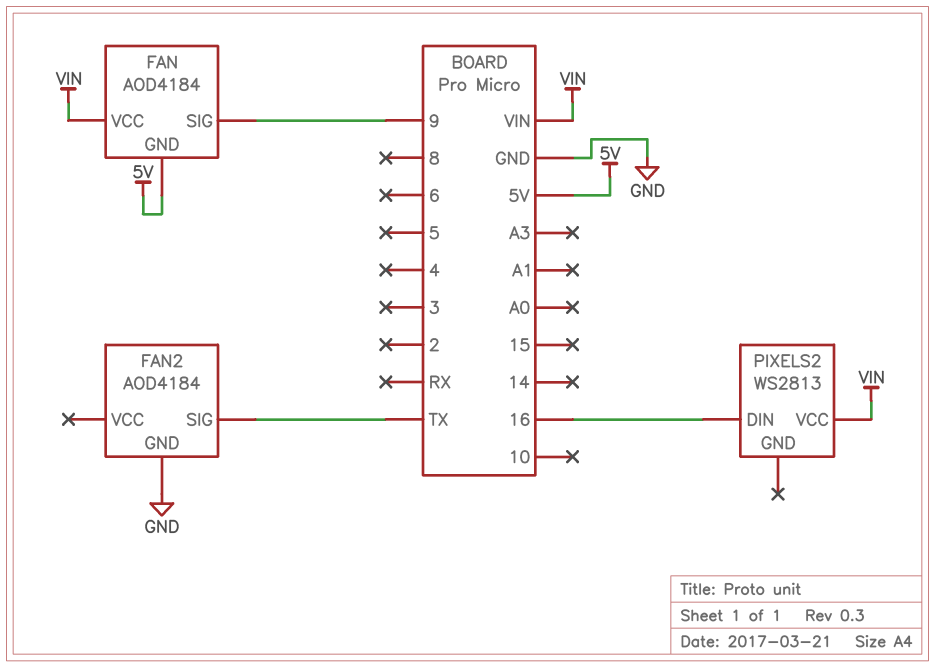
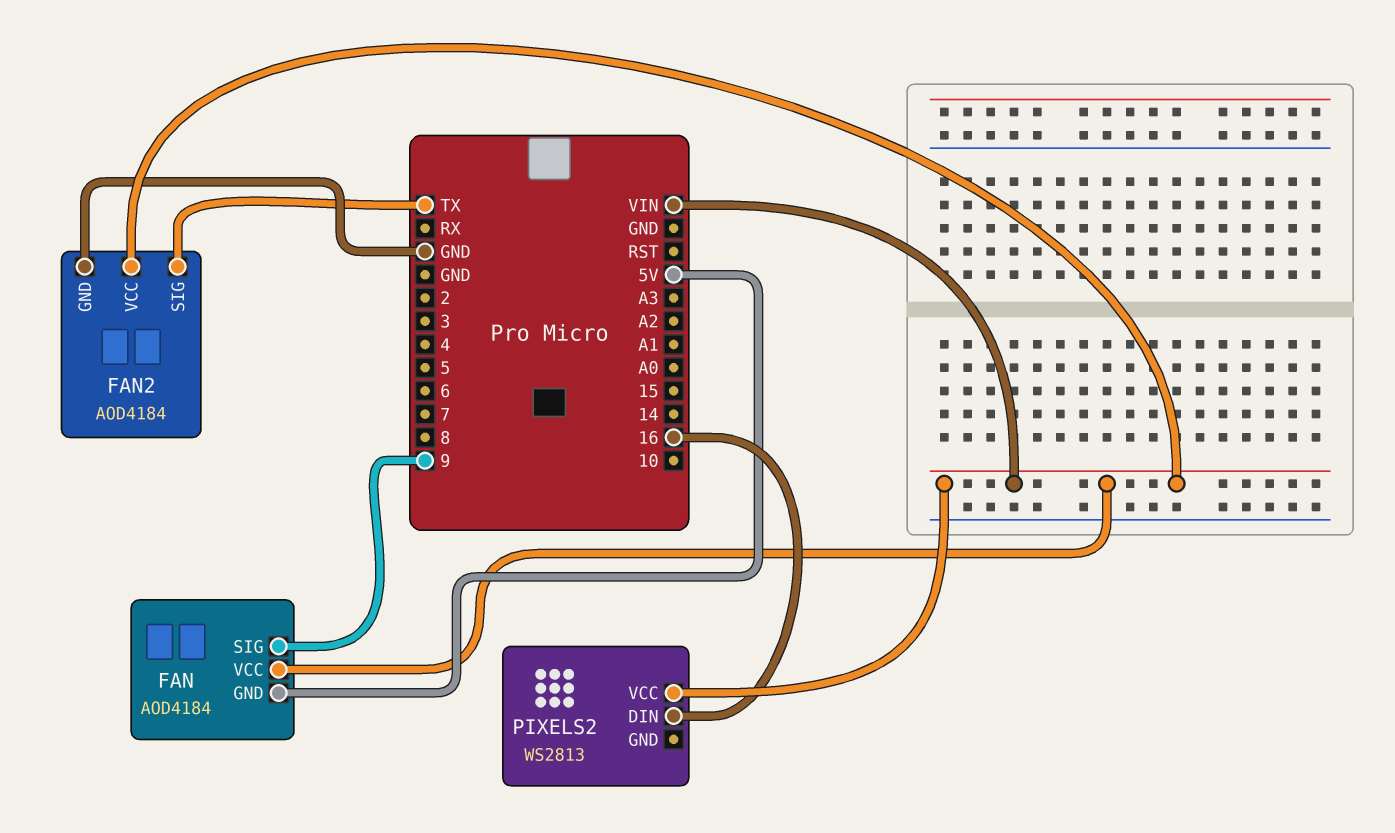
FAN2 pin VCC: none -> VIN

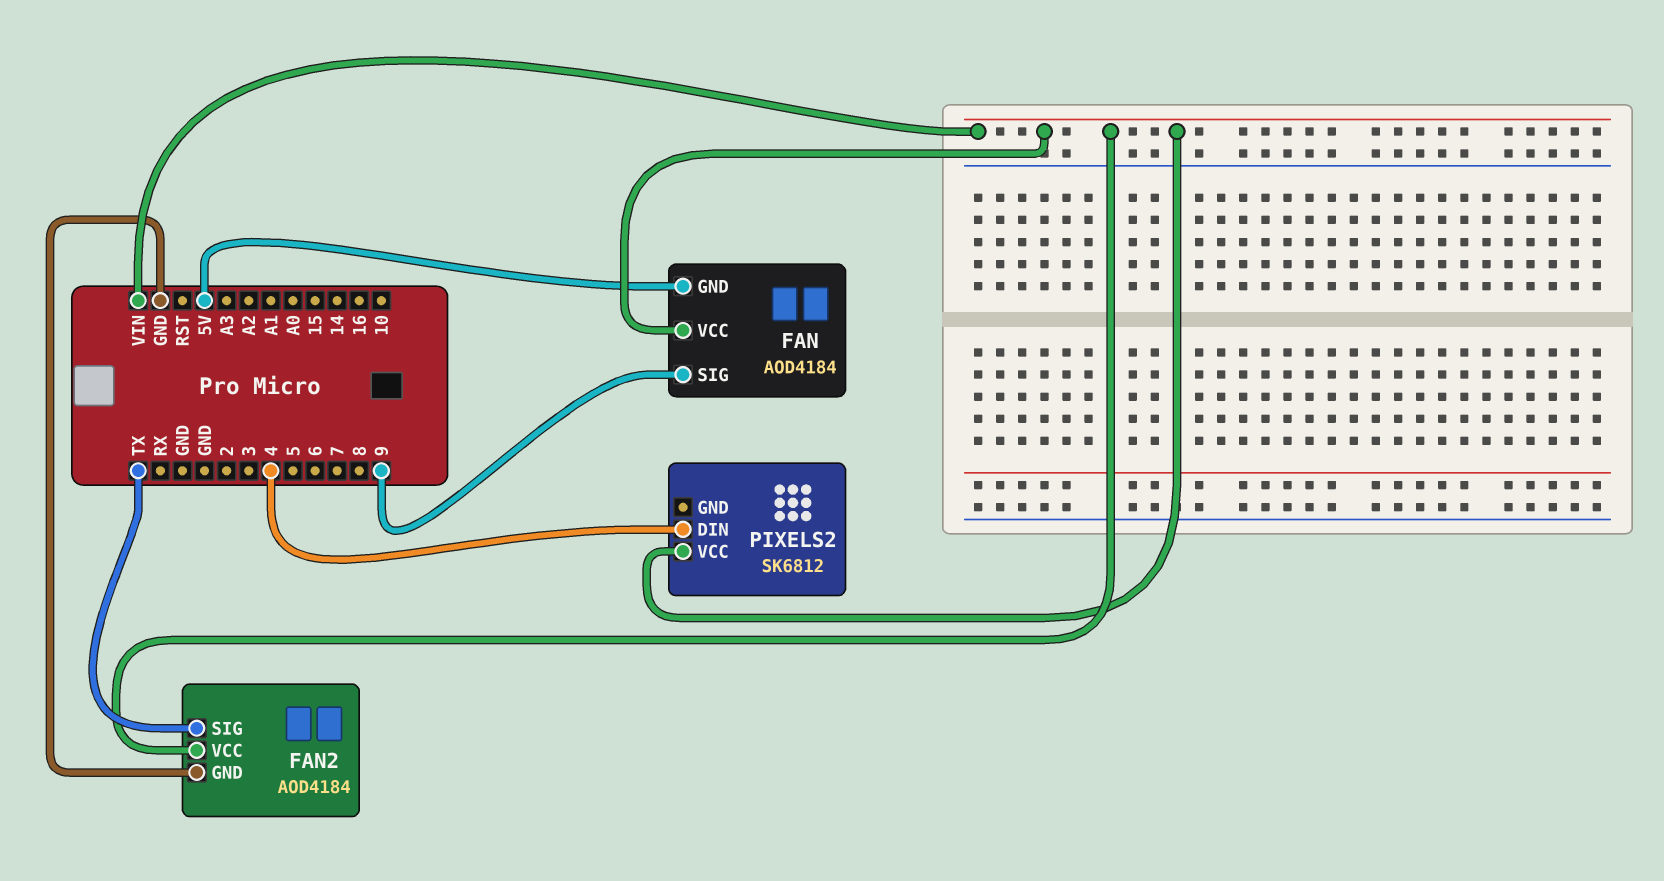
PIXELS2: WS2813 -> SK6812
PIXELS2 pin DIN: 16 -> 4

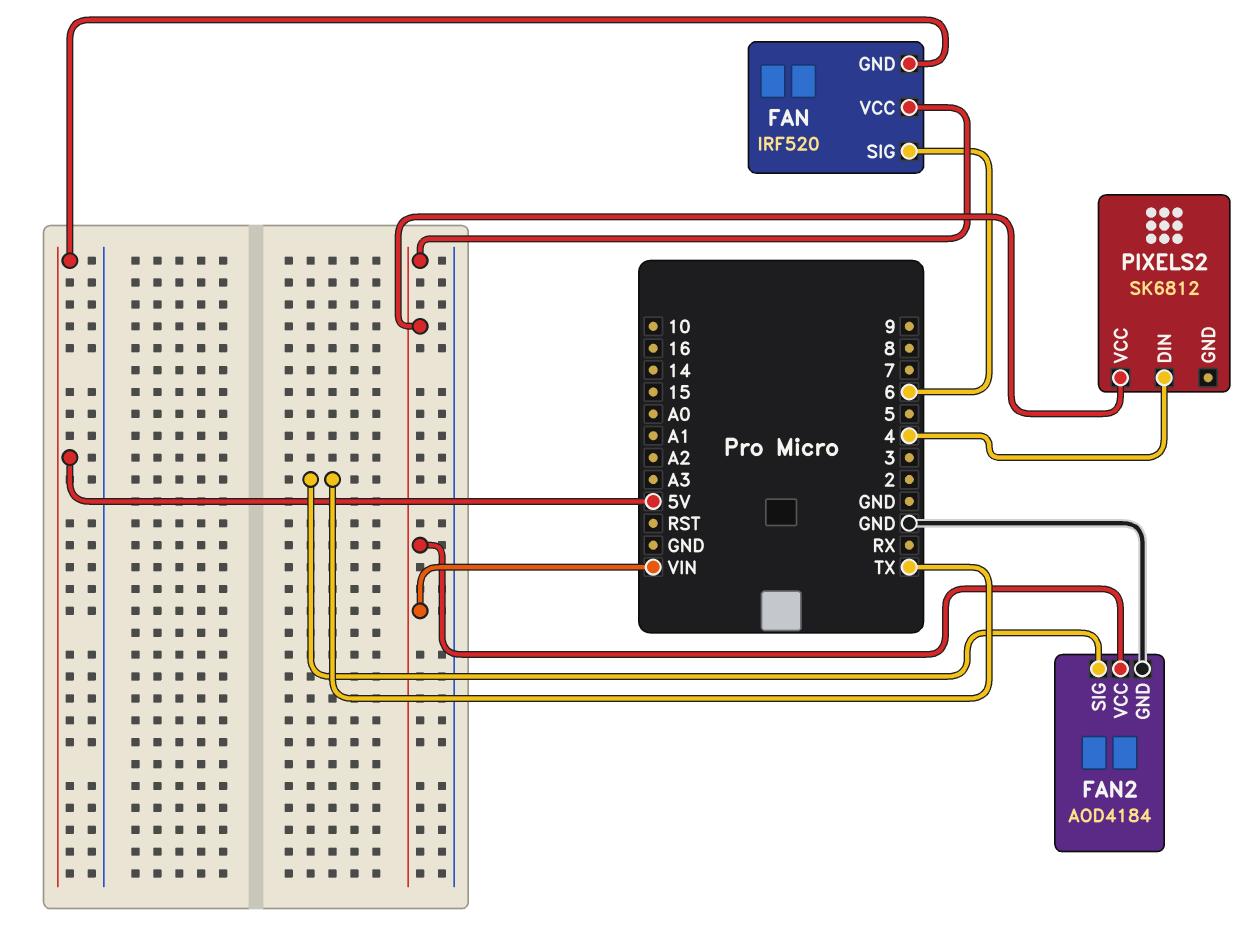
FAN: AOD4184 -> IRF520
FAN pin SIG: 9 -> 6

